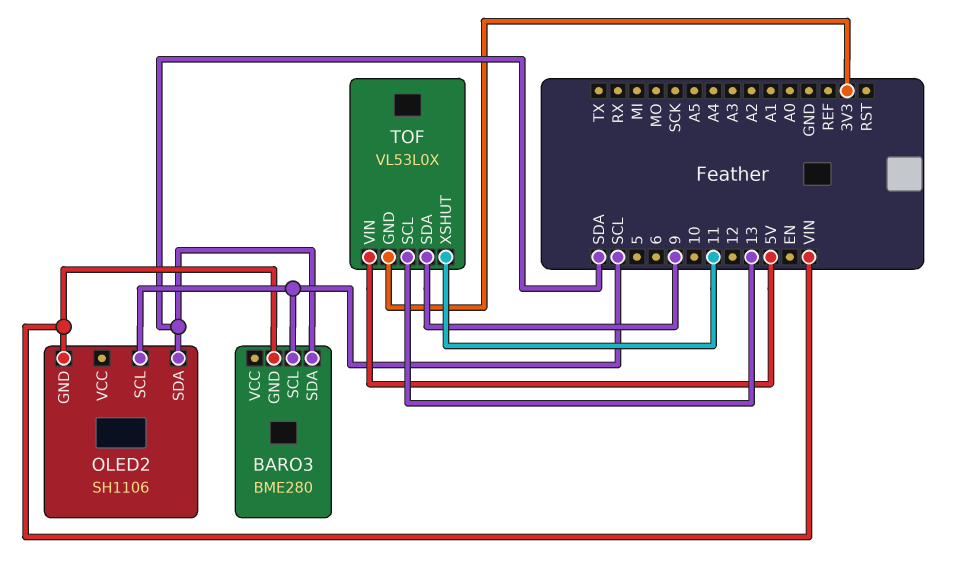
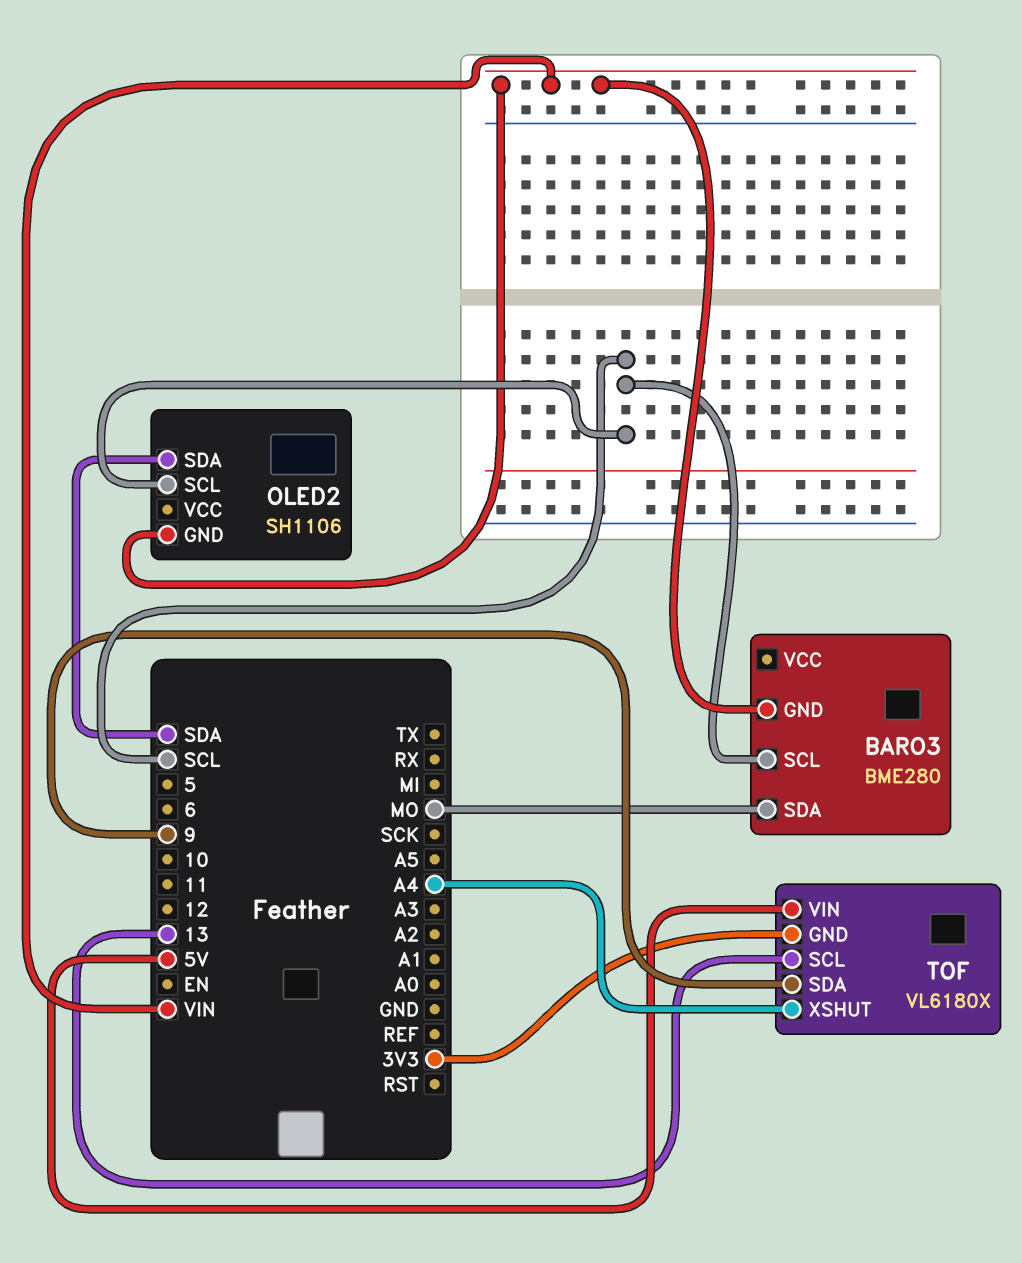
BARO3 pin SDA: SDA -> MO
TOF: VL53L0X -> VL6180X
TOF pin XSHUT: 11 -> A4

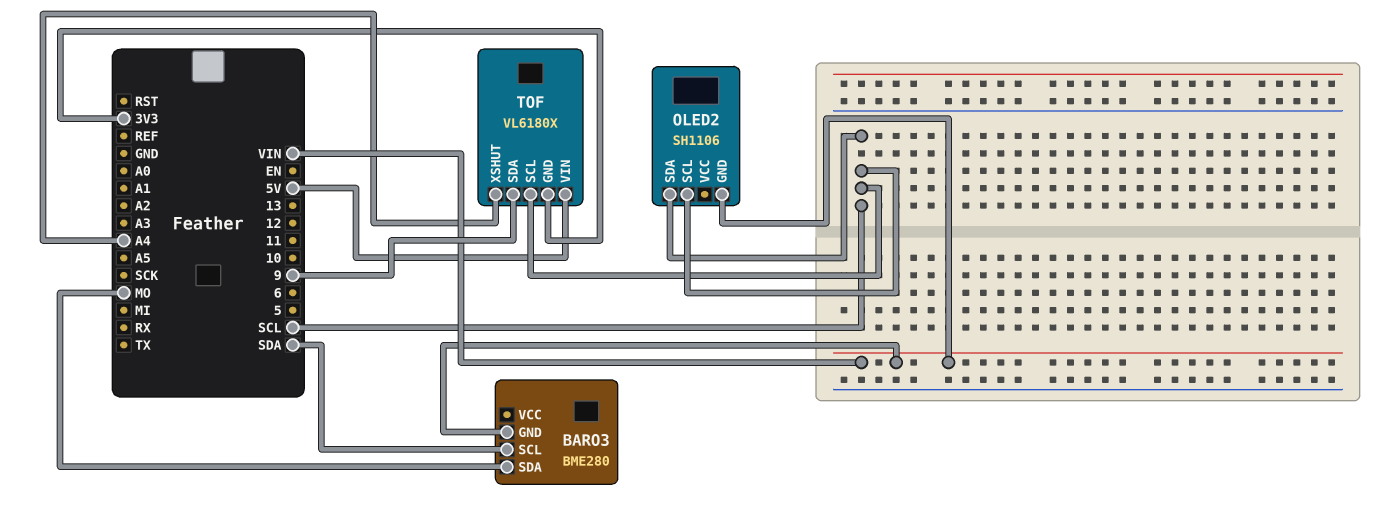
BARO3 pin SCL: SCL -> SDA
OLED2 pin SDA: SDA -> SCL
TOF pin SCL: 13 -> SCL

